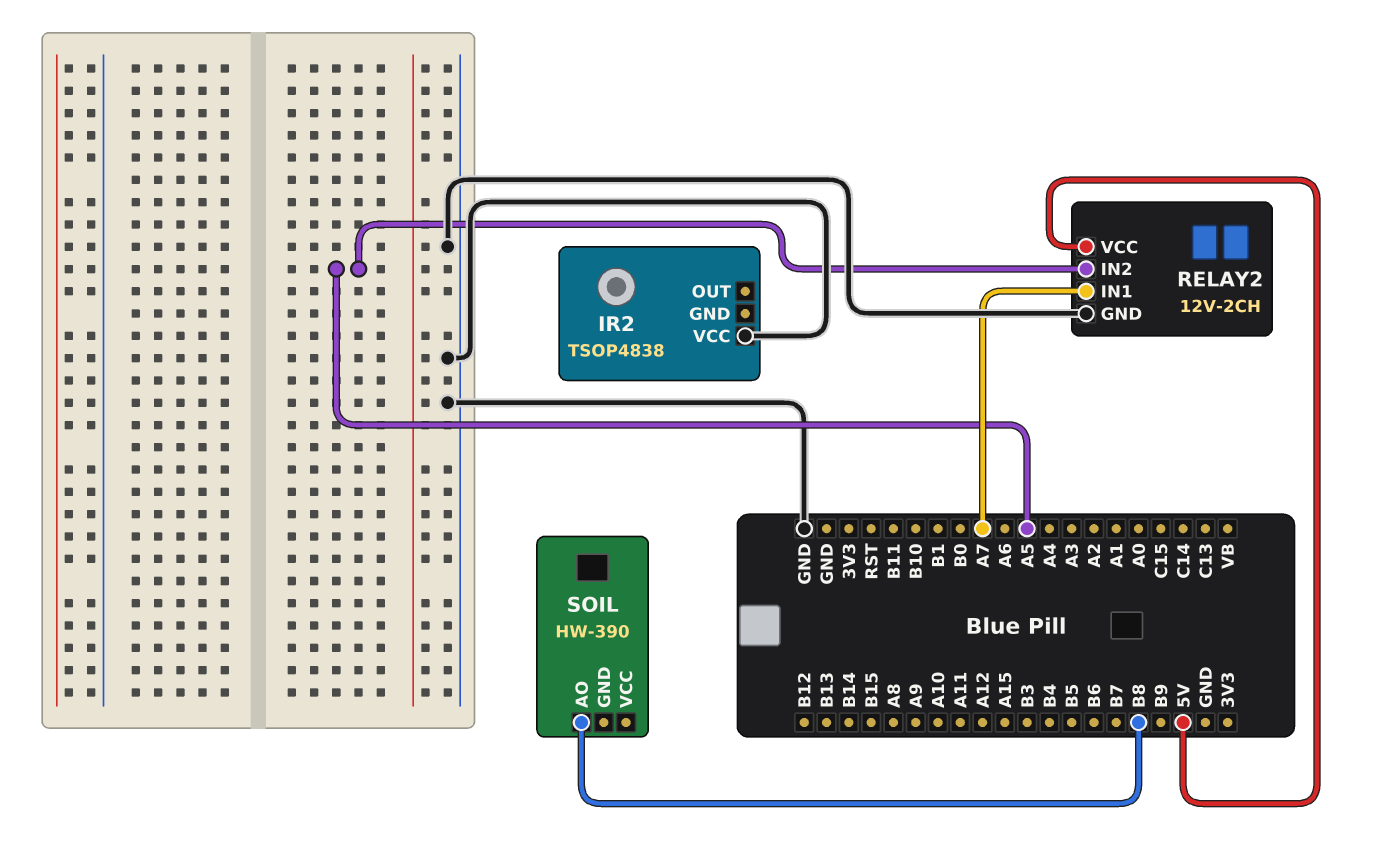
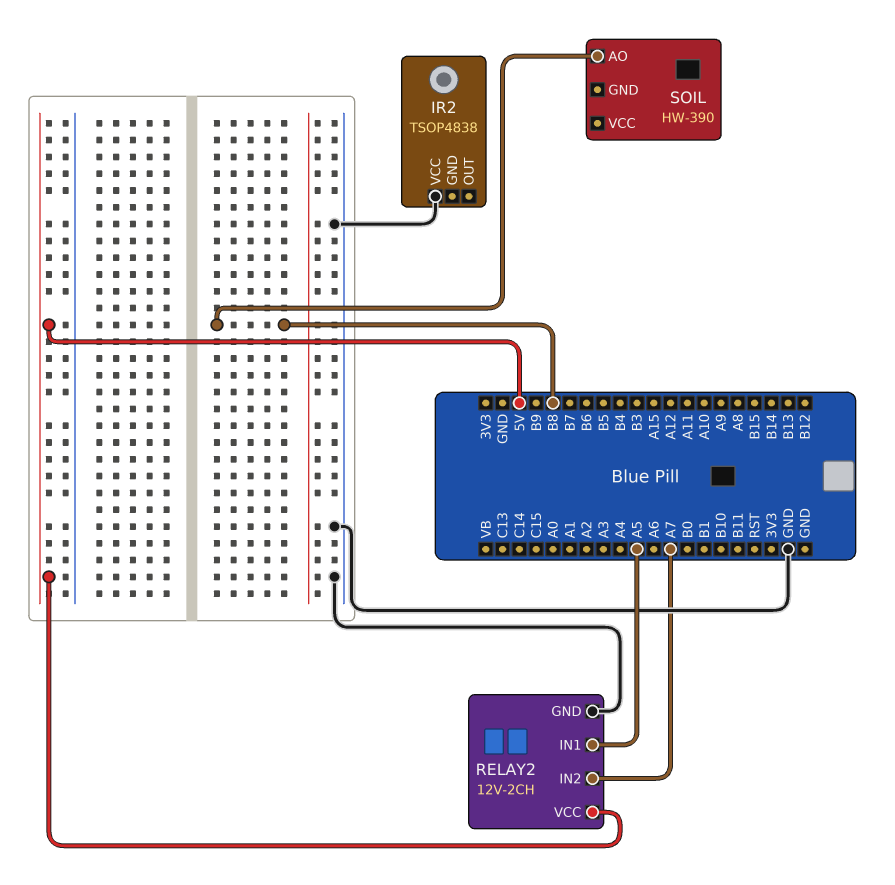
RELAY2 pin IN1: A7 -> A5
RELAY2 pin IN2: A5 -> A7

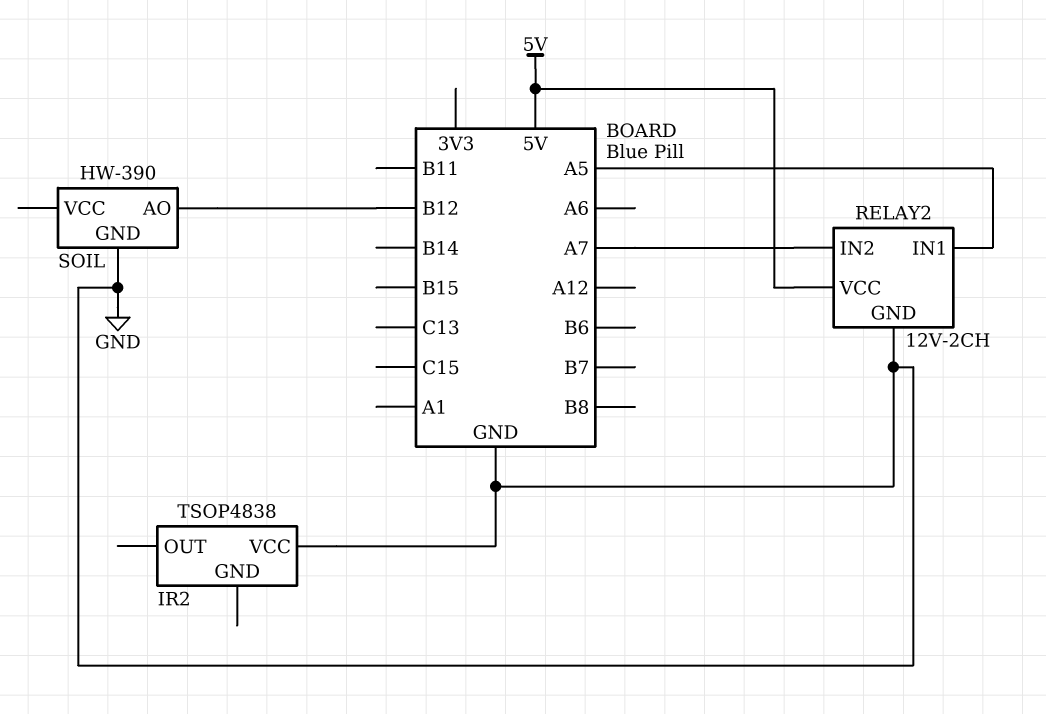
SOIL pin AO: B8 -> B12
SOIL pin GND: none -> GND

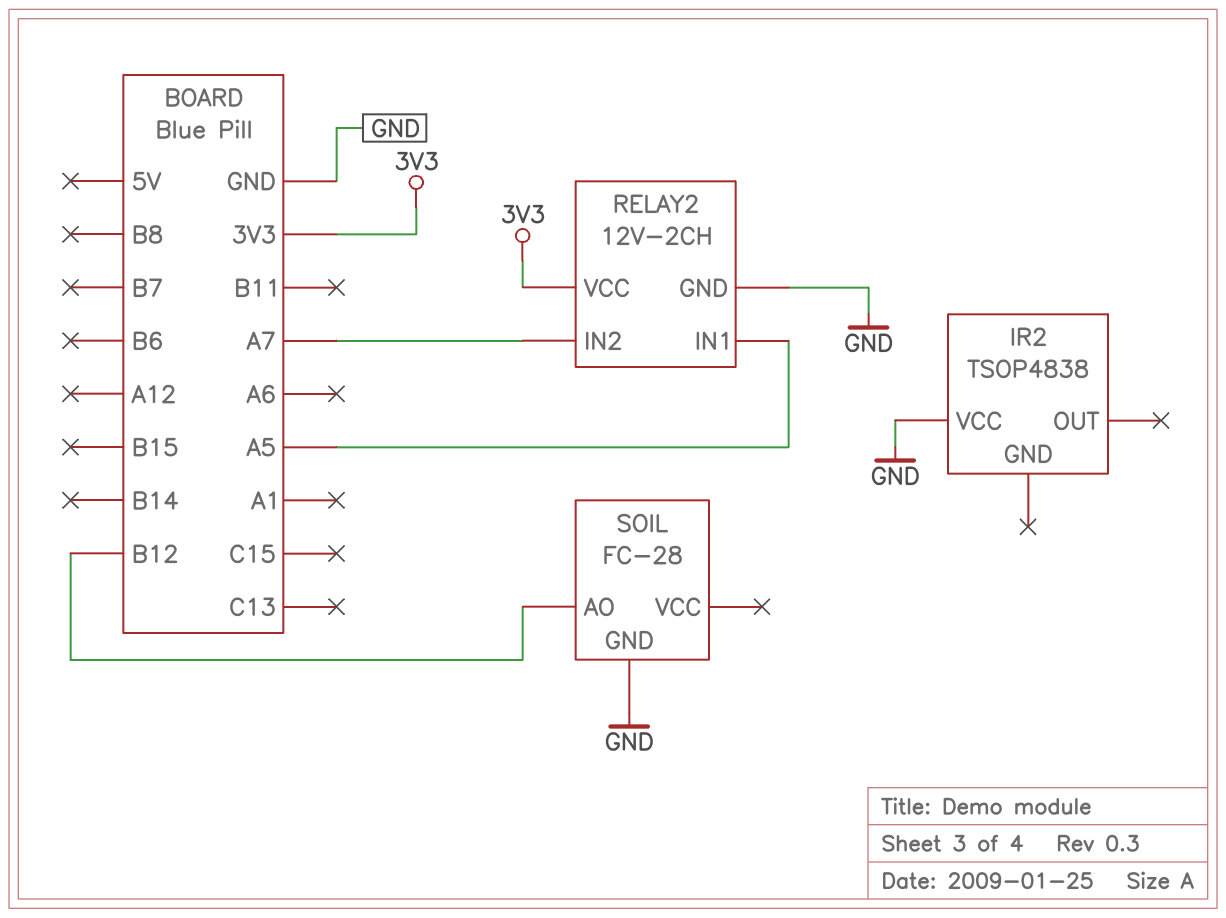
RELAY2 pin VCC: 5V -> 3V3
SOIL: HW-390 -> FC-28

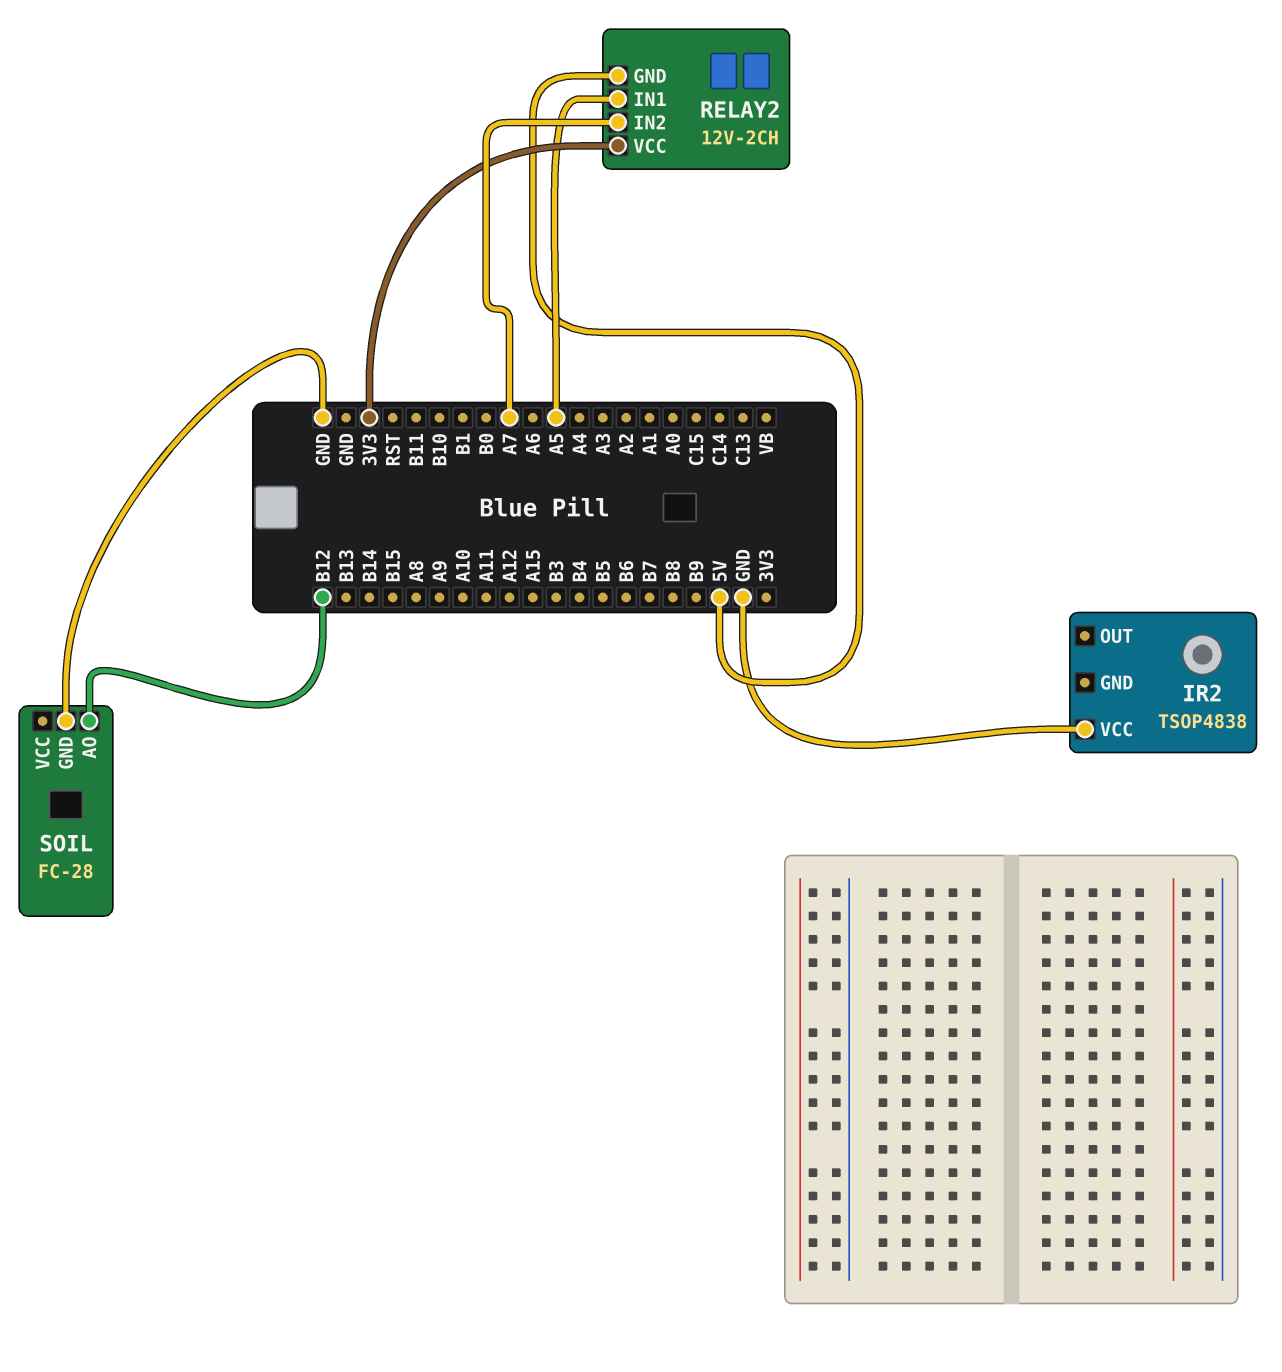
RELAY2 pin GND: GND -> 5V

